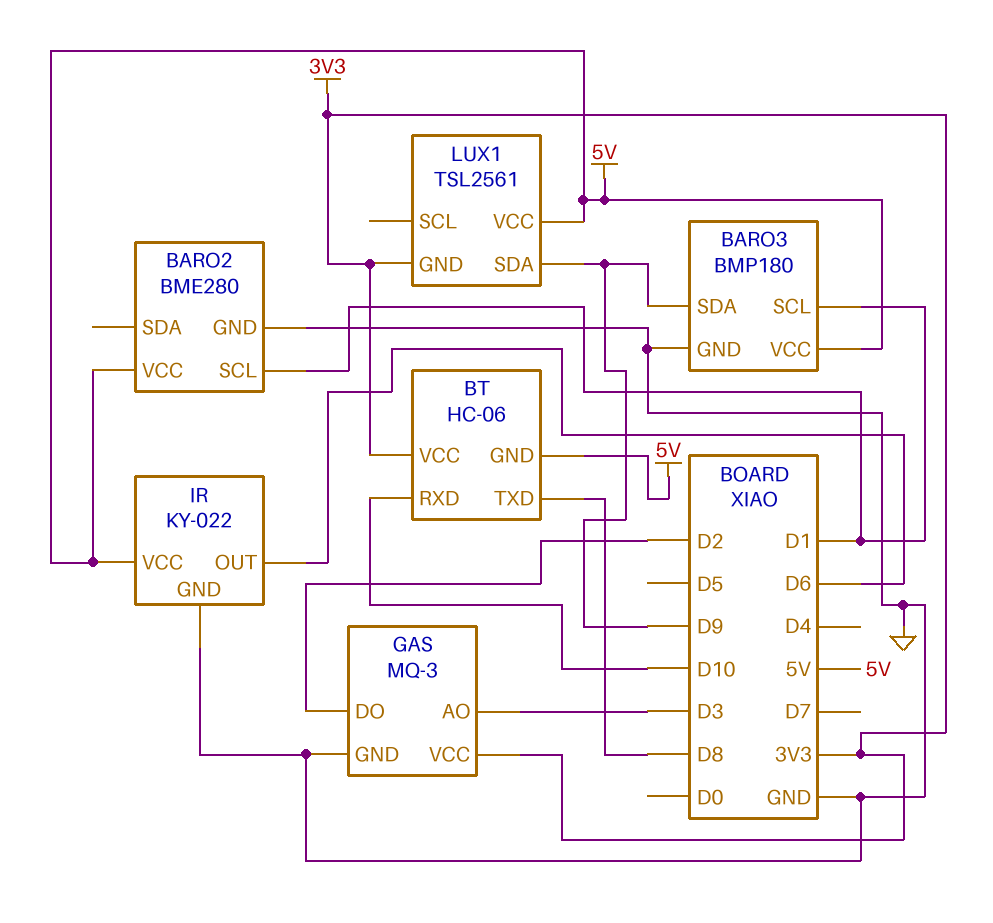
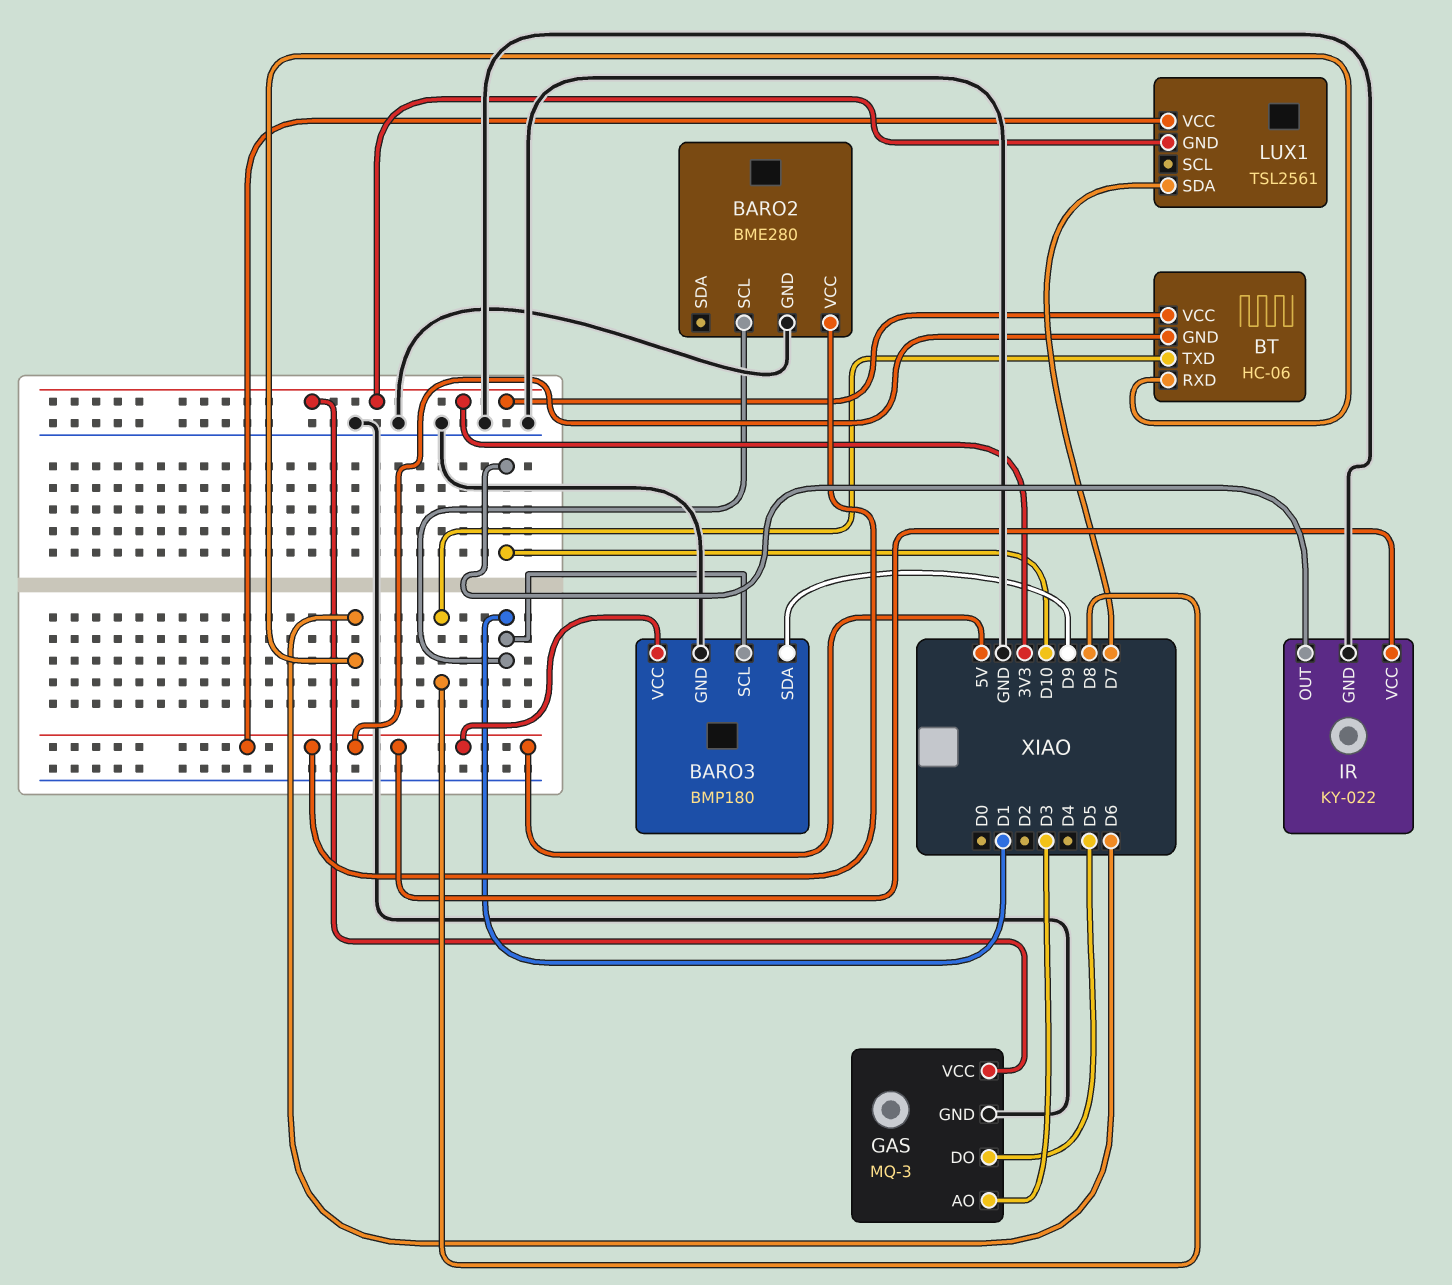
BT pin RXD: D10 -> D6
GAS pin DO: D2 -> D5
IR pin OUT: D6 -> D10
LUX1 pin SDA: D9 -> D7

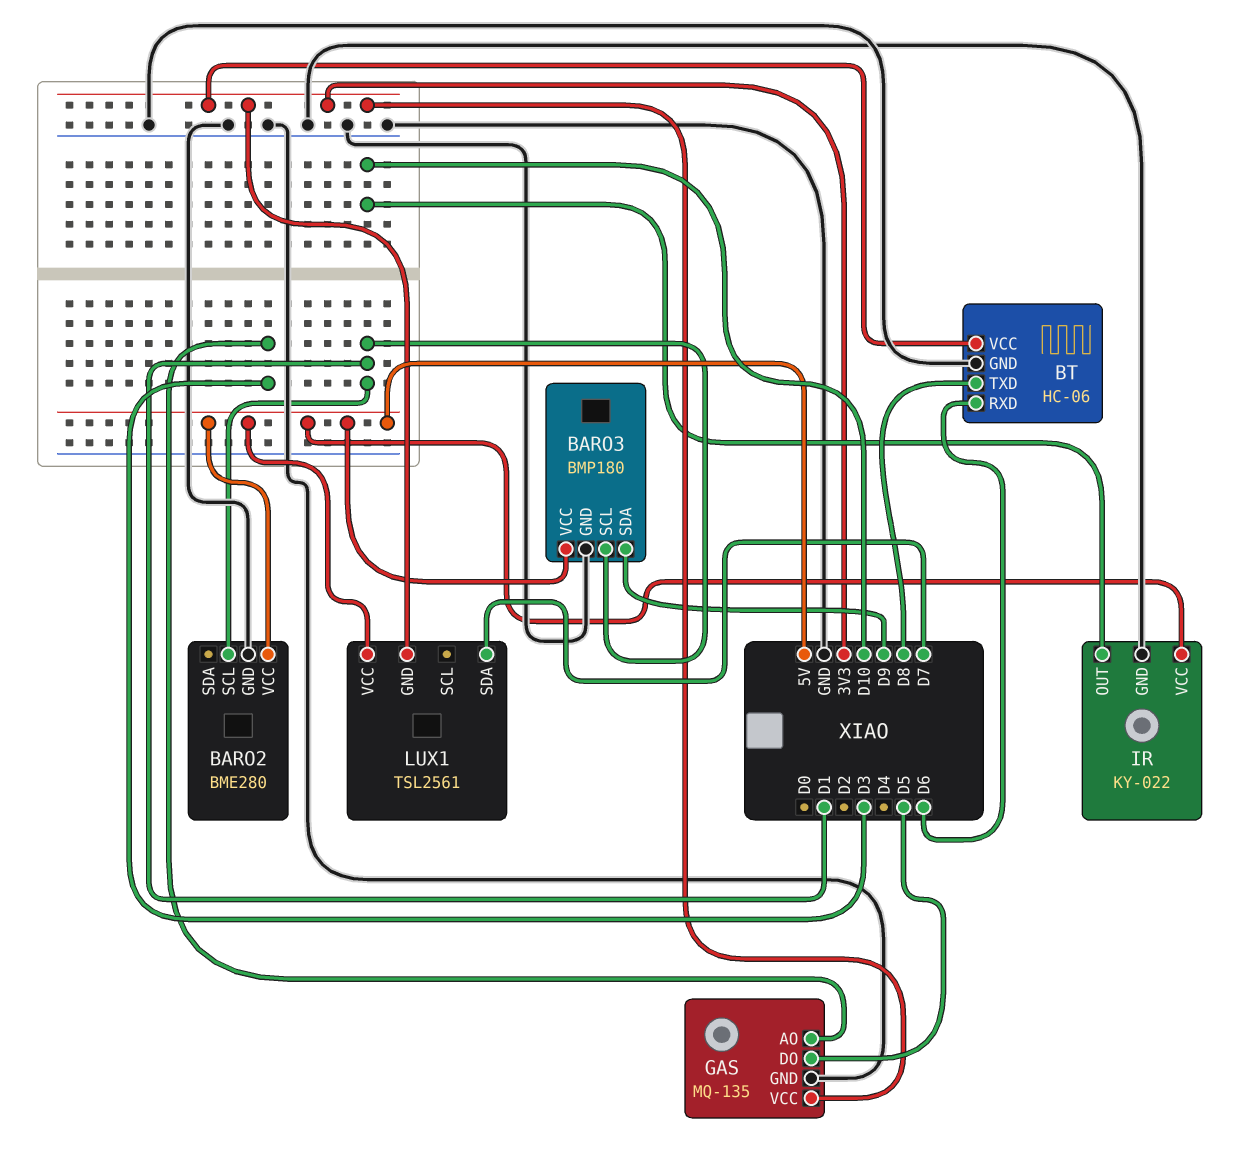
BT pin GND: 5V -> GND
GAS: MQ-3 -> MQ-135

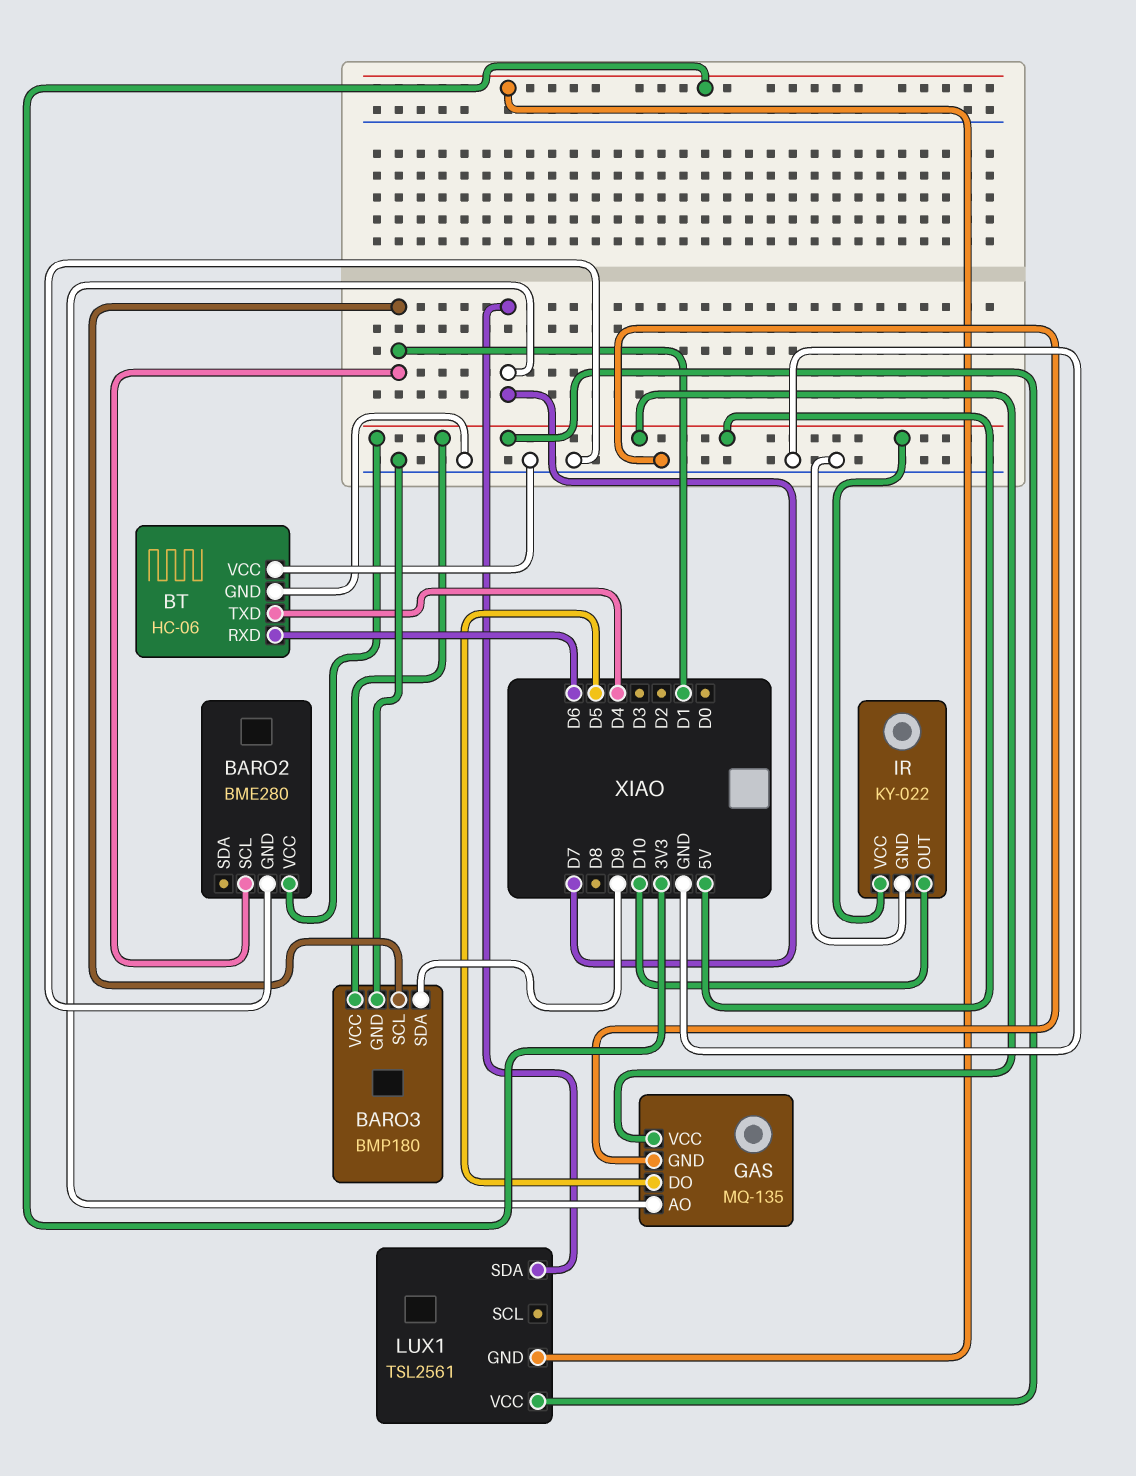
BT pin TXD: D8 -> D4
BT pin VCC: 3V3 -> GND
GAS pin AO: D3 -> D7
GAS pin VCC: 3V3 -> 5V

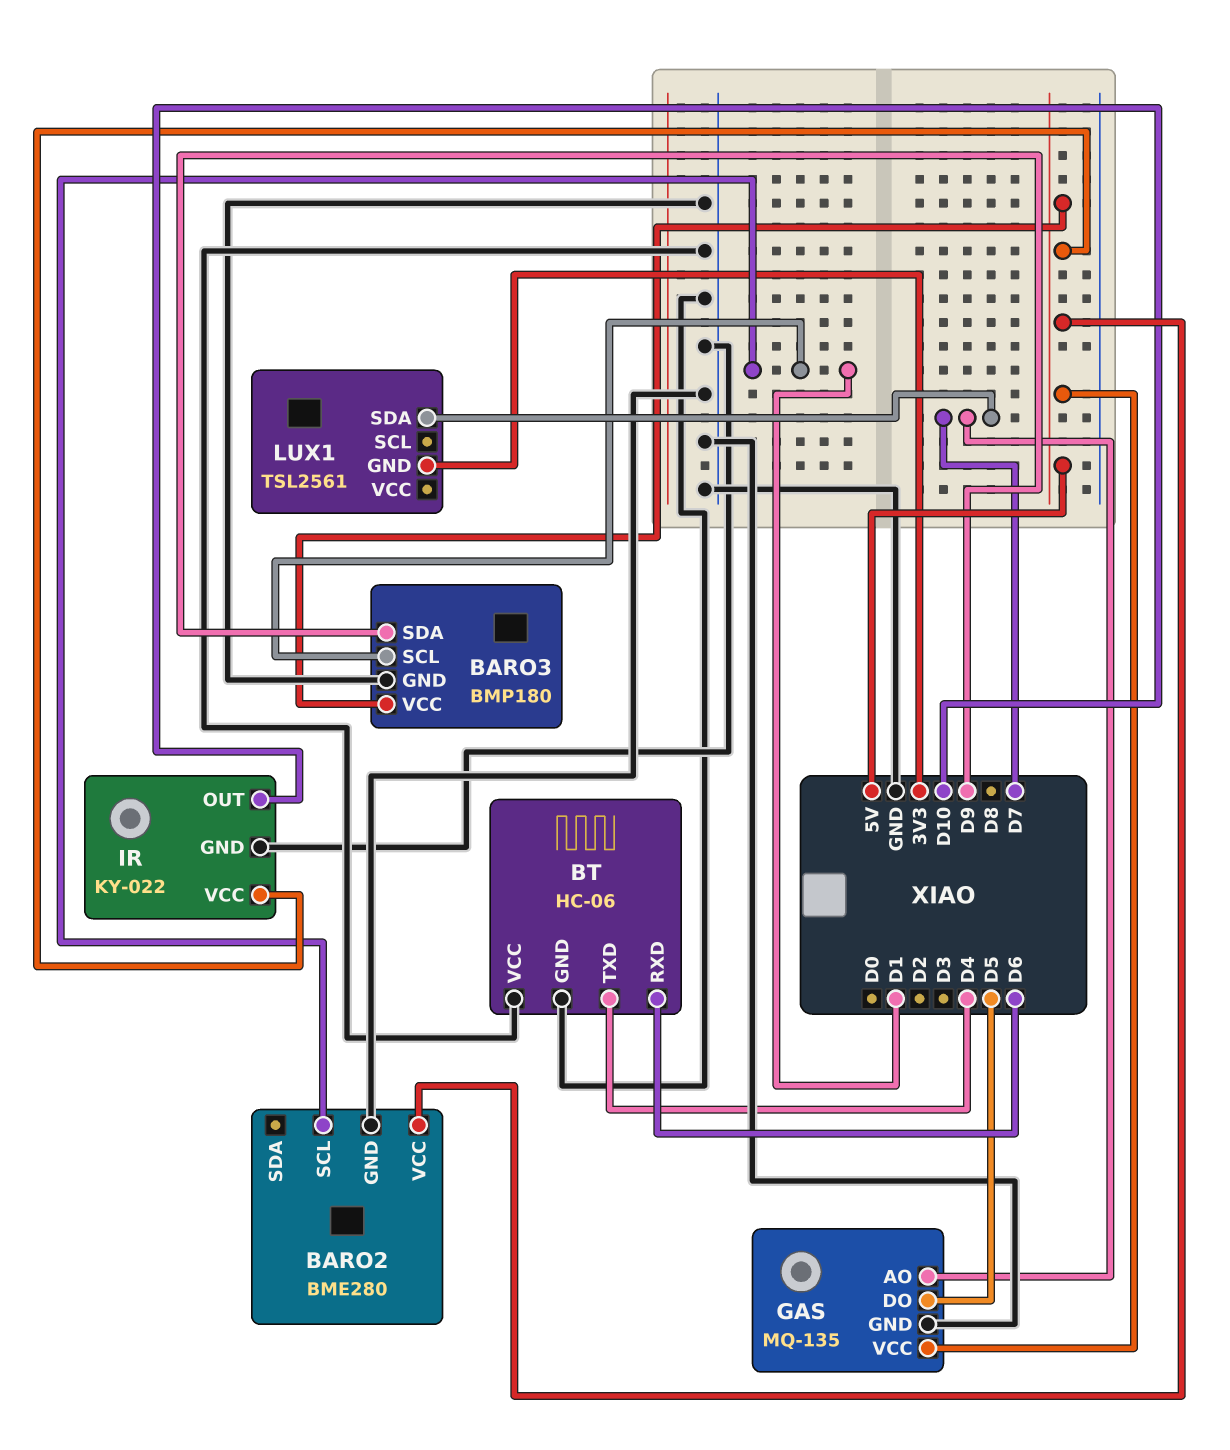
LUX1 pin VCC: 5V -> none

